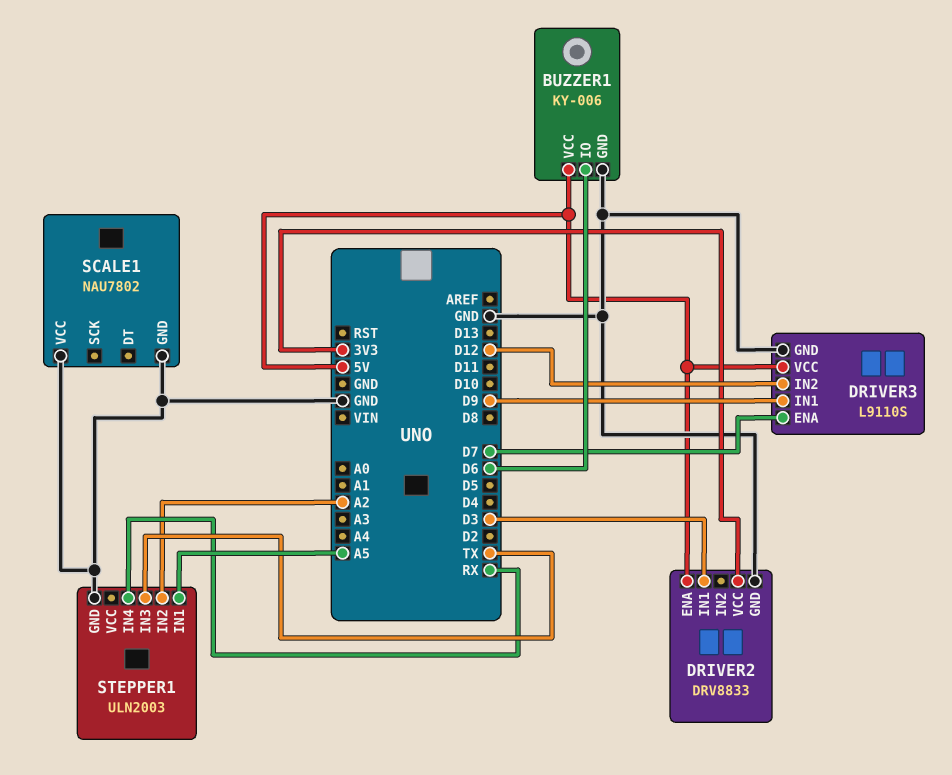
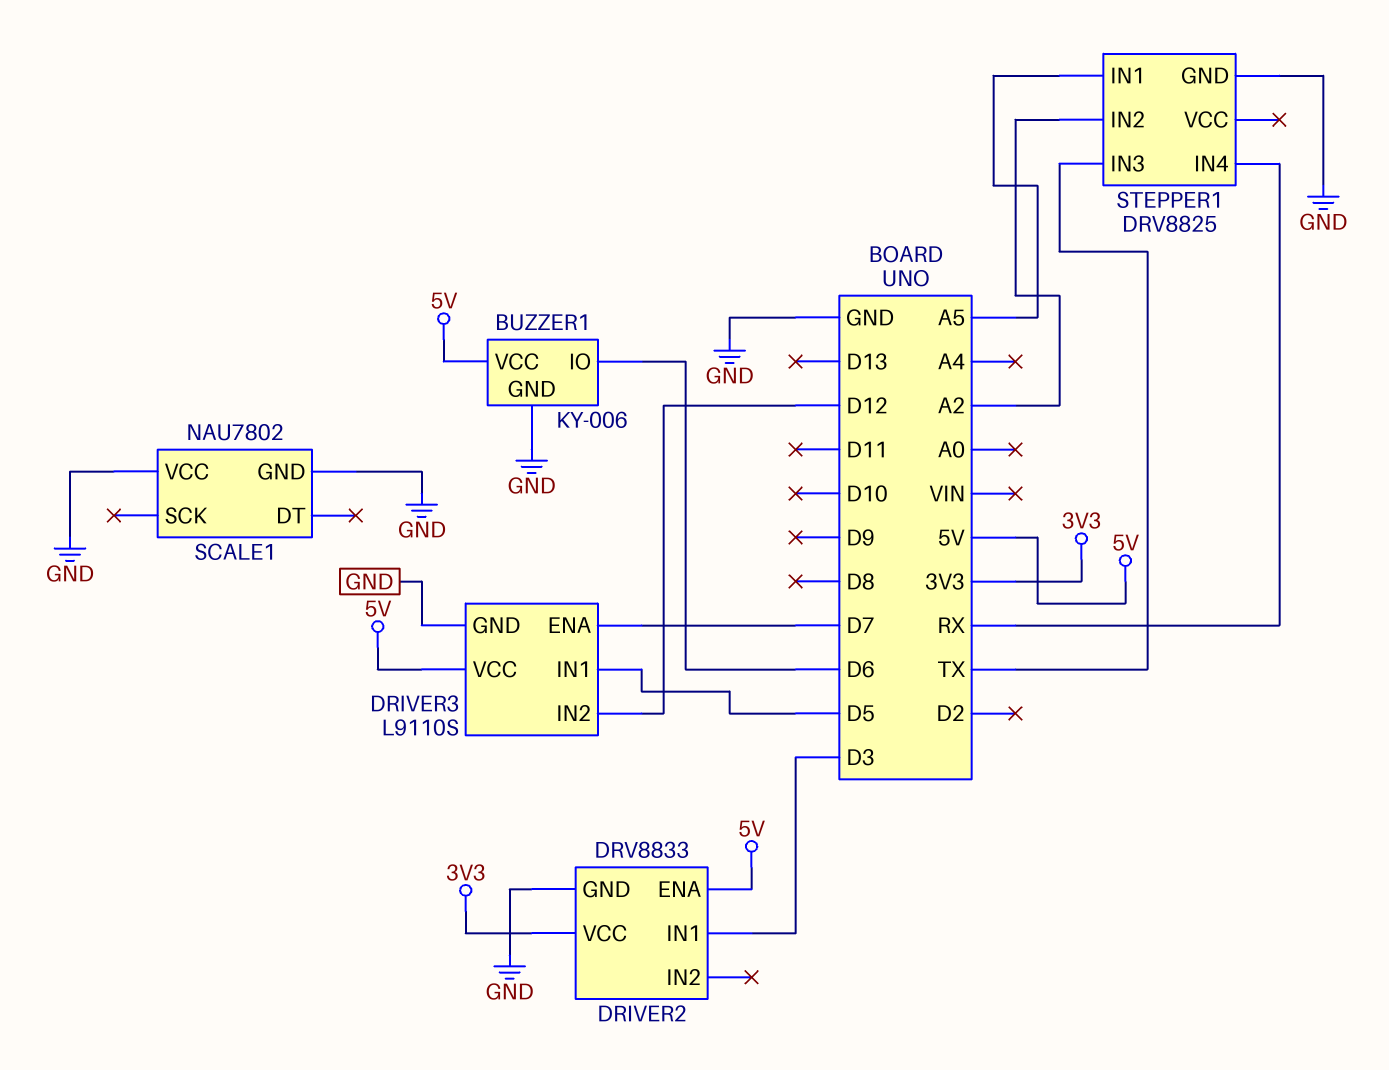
DRIVER3 pin IN1: D9 -> D5
STEPPER1: ULN2003 -> DRV8825

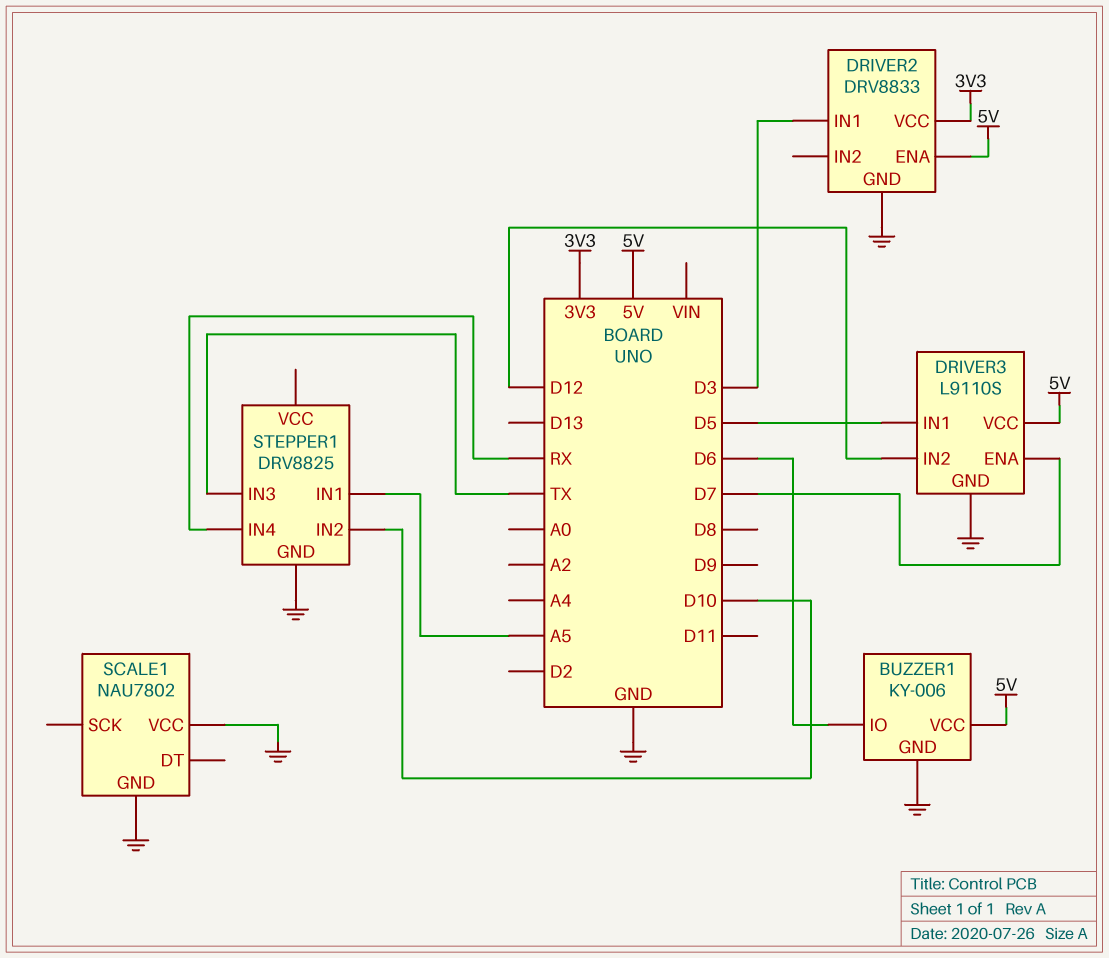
STEPPER1 pin IN2: A2 -> D10

